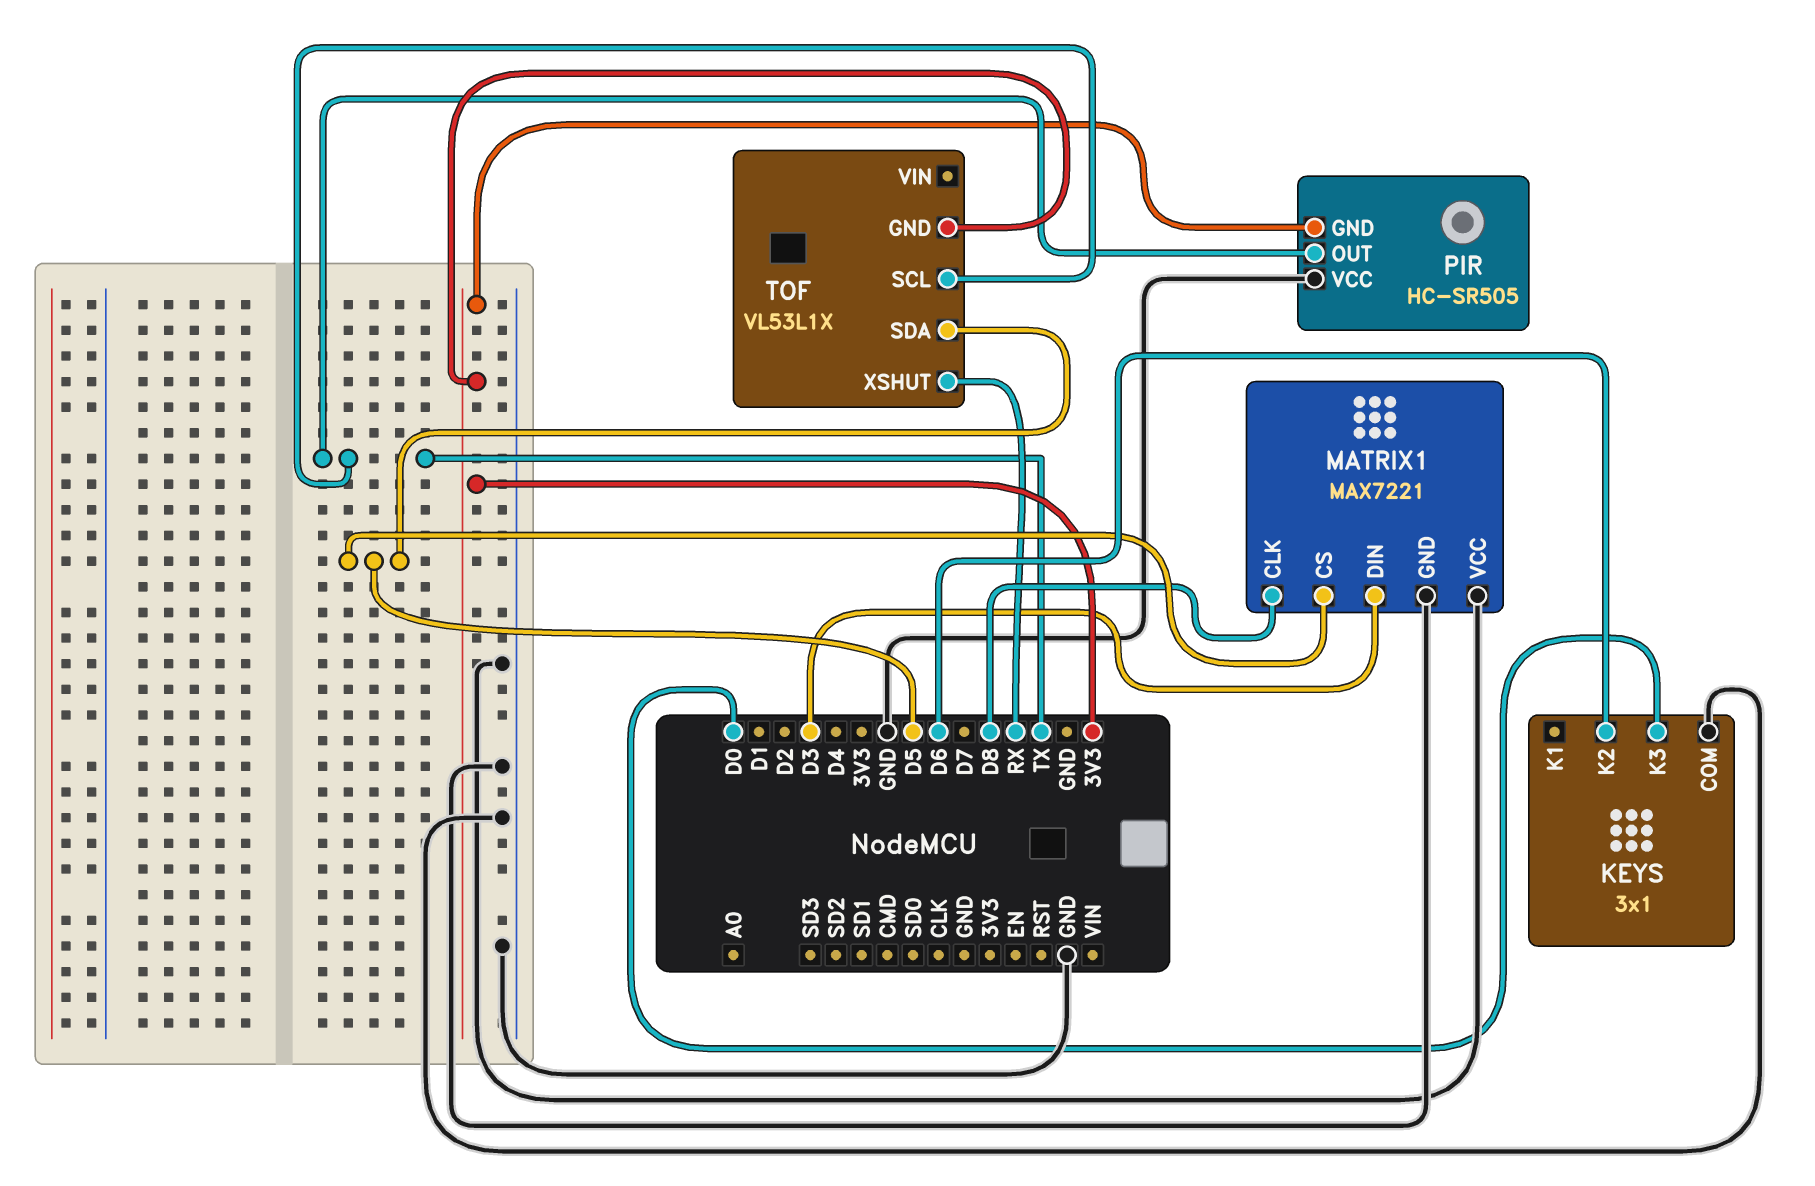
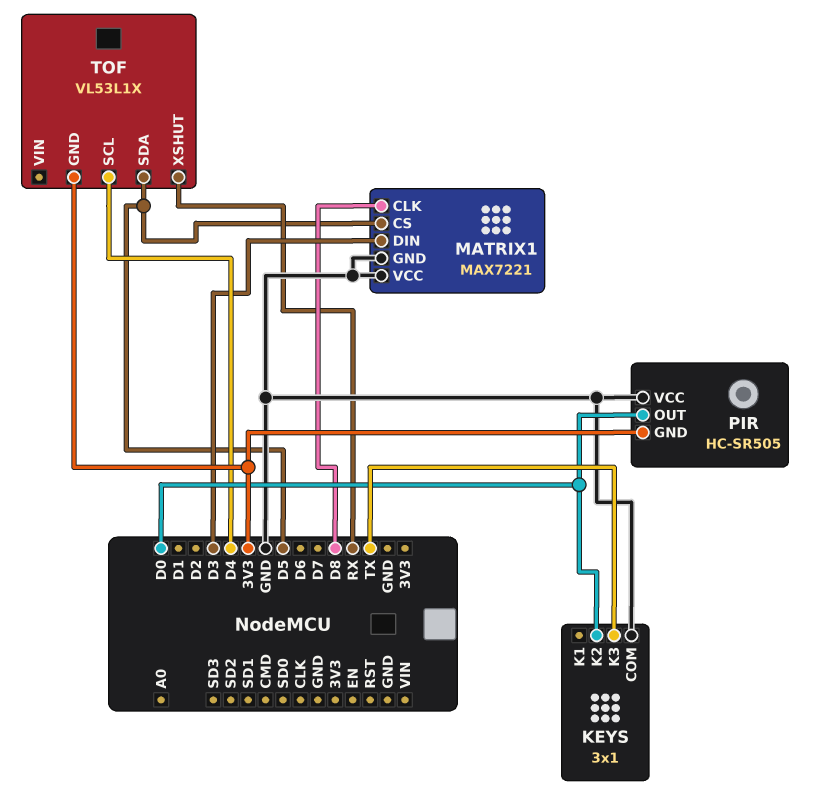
KEYS pin K2: D6 -> D0
KEYS pin K3: D0 -> TX
PIR pin OUT: TX -> D0
TOF pin SCL: TX -> D4

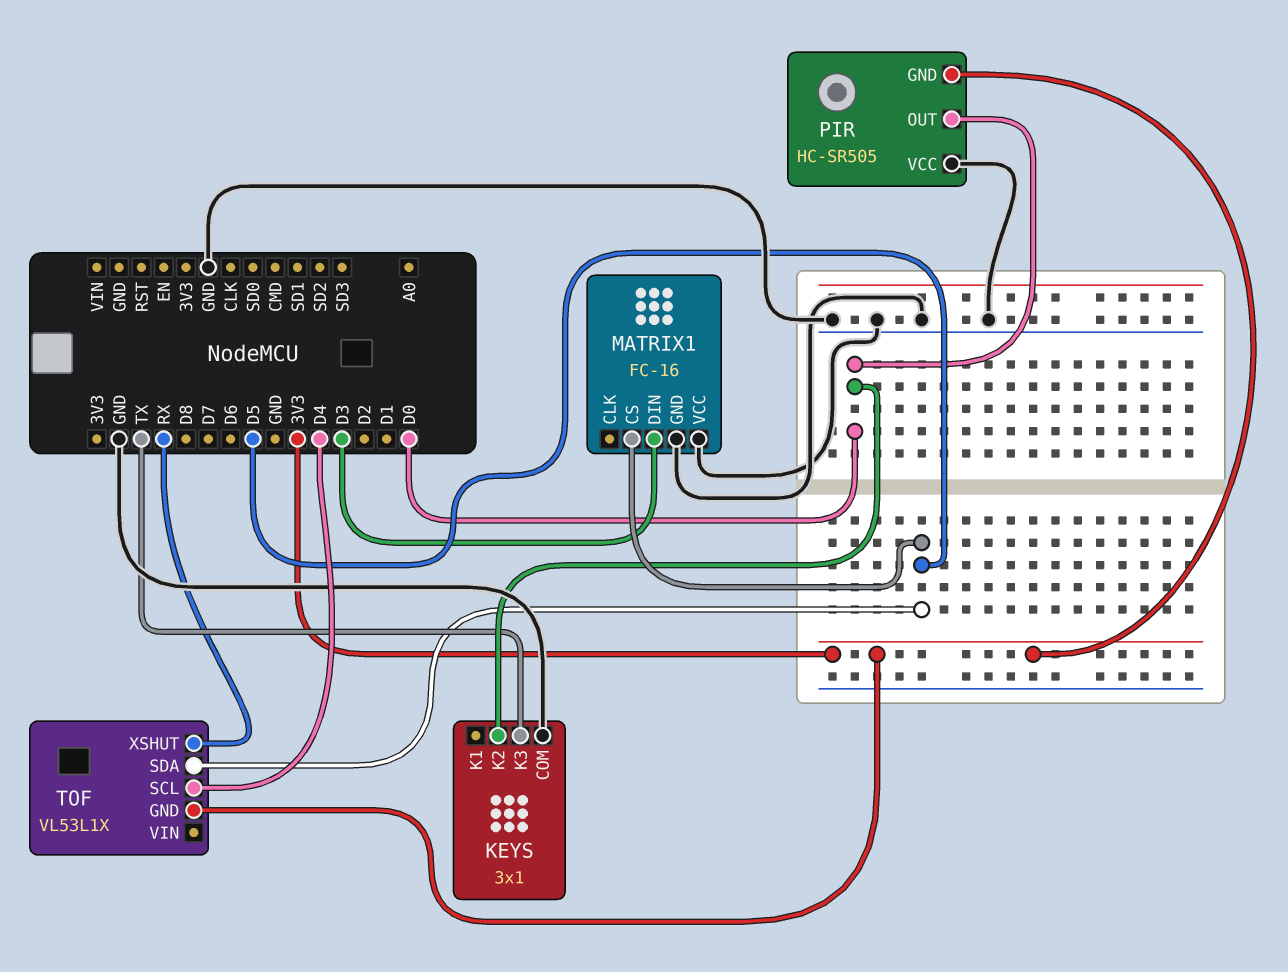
MATRIX1: MAX7221 -> FC-16
MATRIX1 pin CLK: D8 -> none

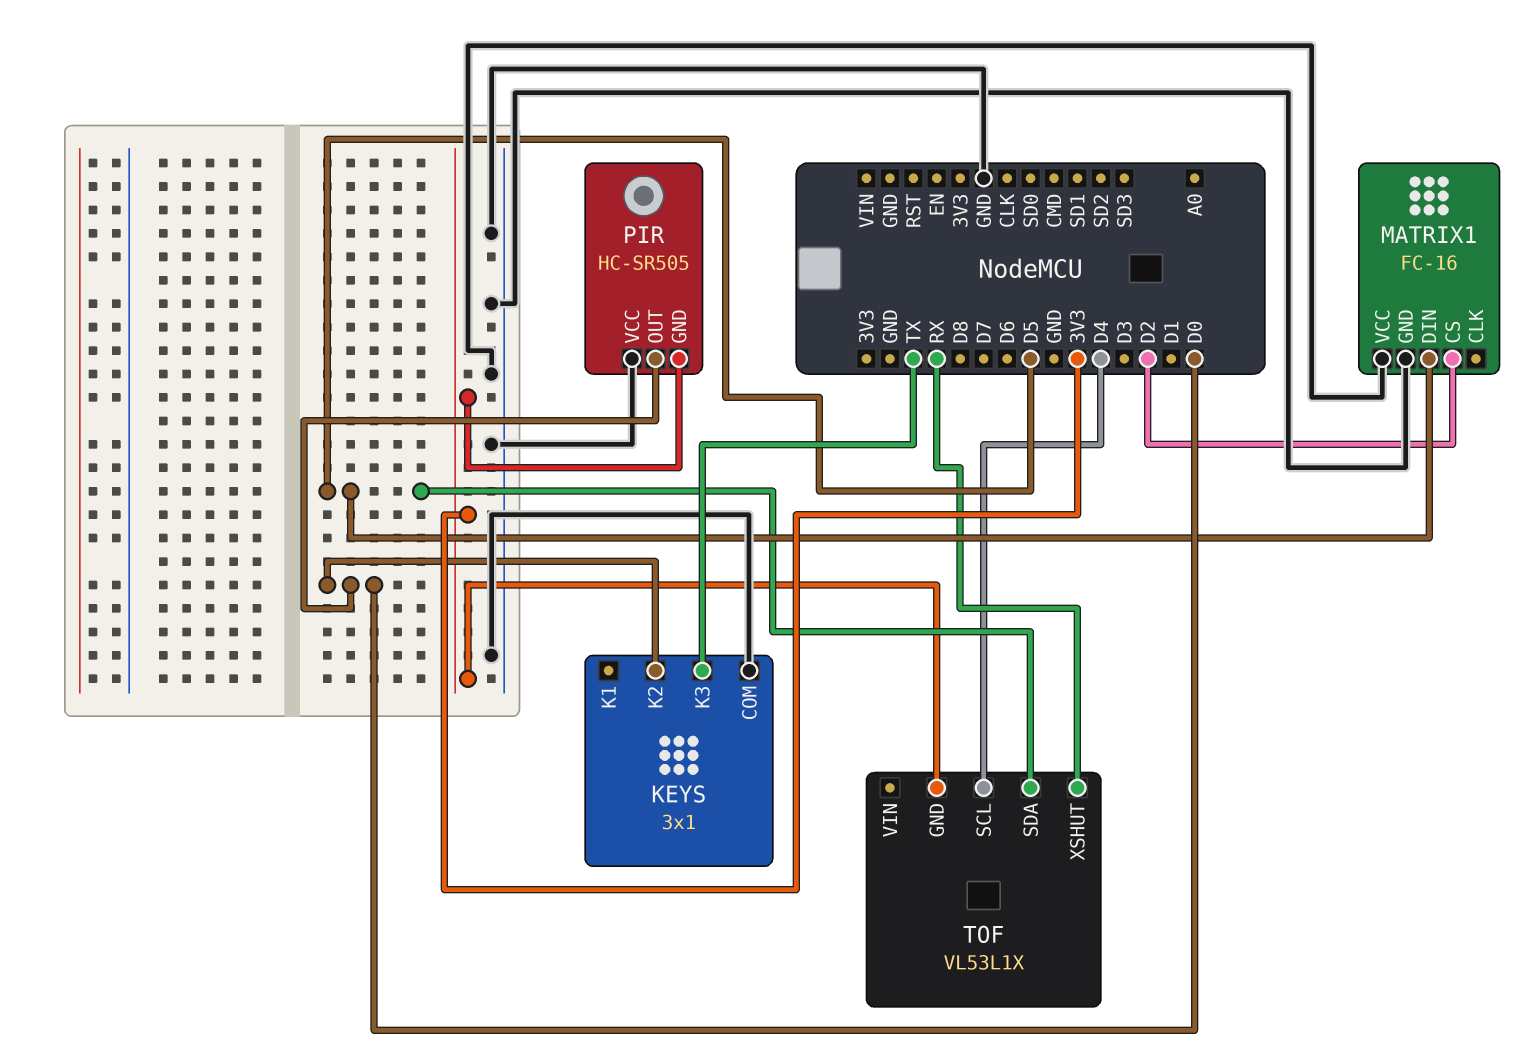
MATRIX1 pin CS: D5 -> D2
MATRIX1 pin DIN: D3 -> D5

